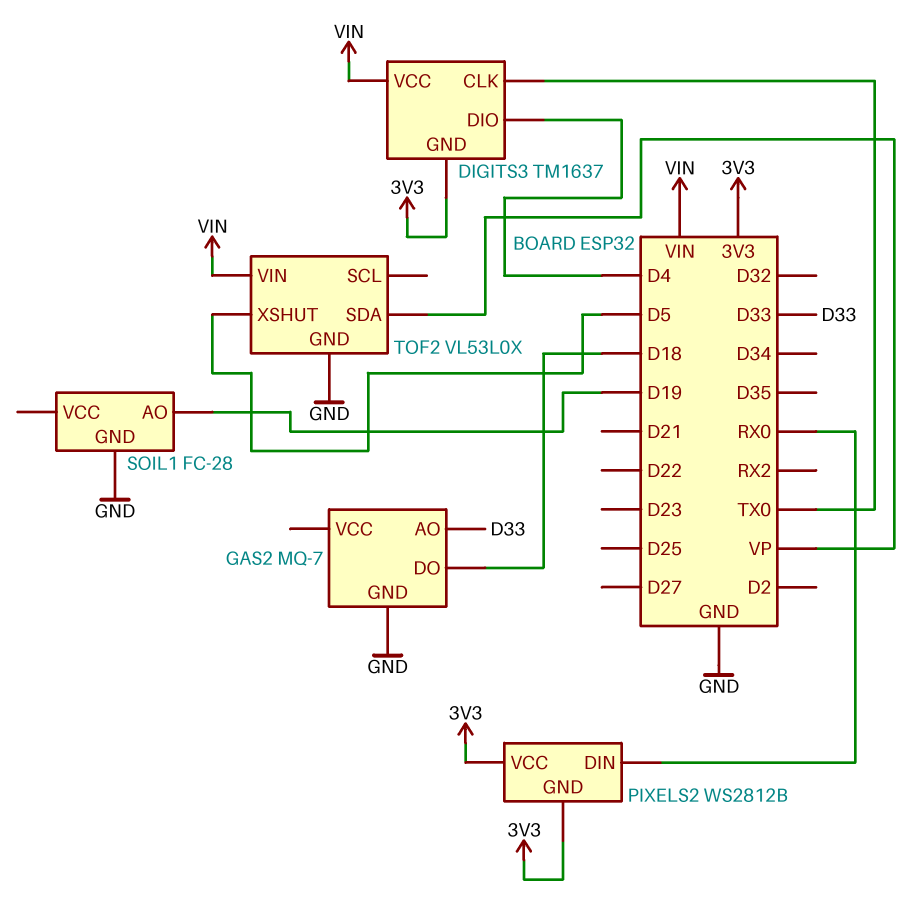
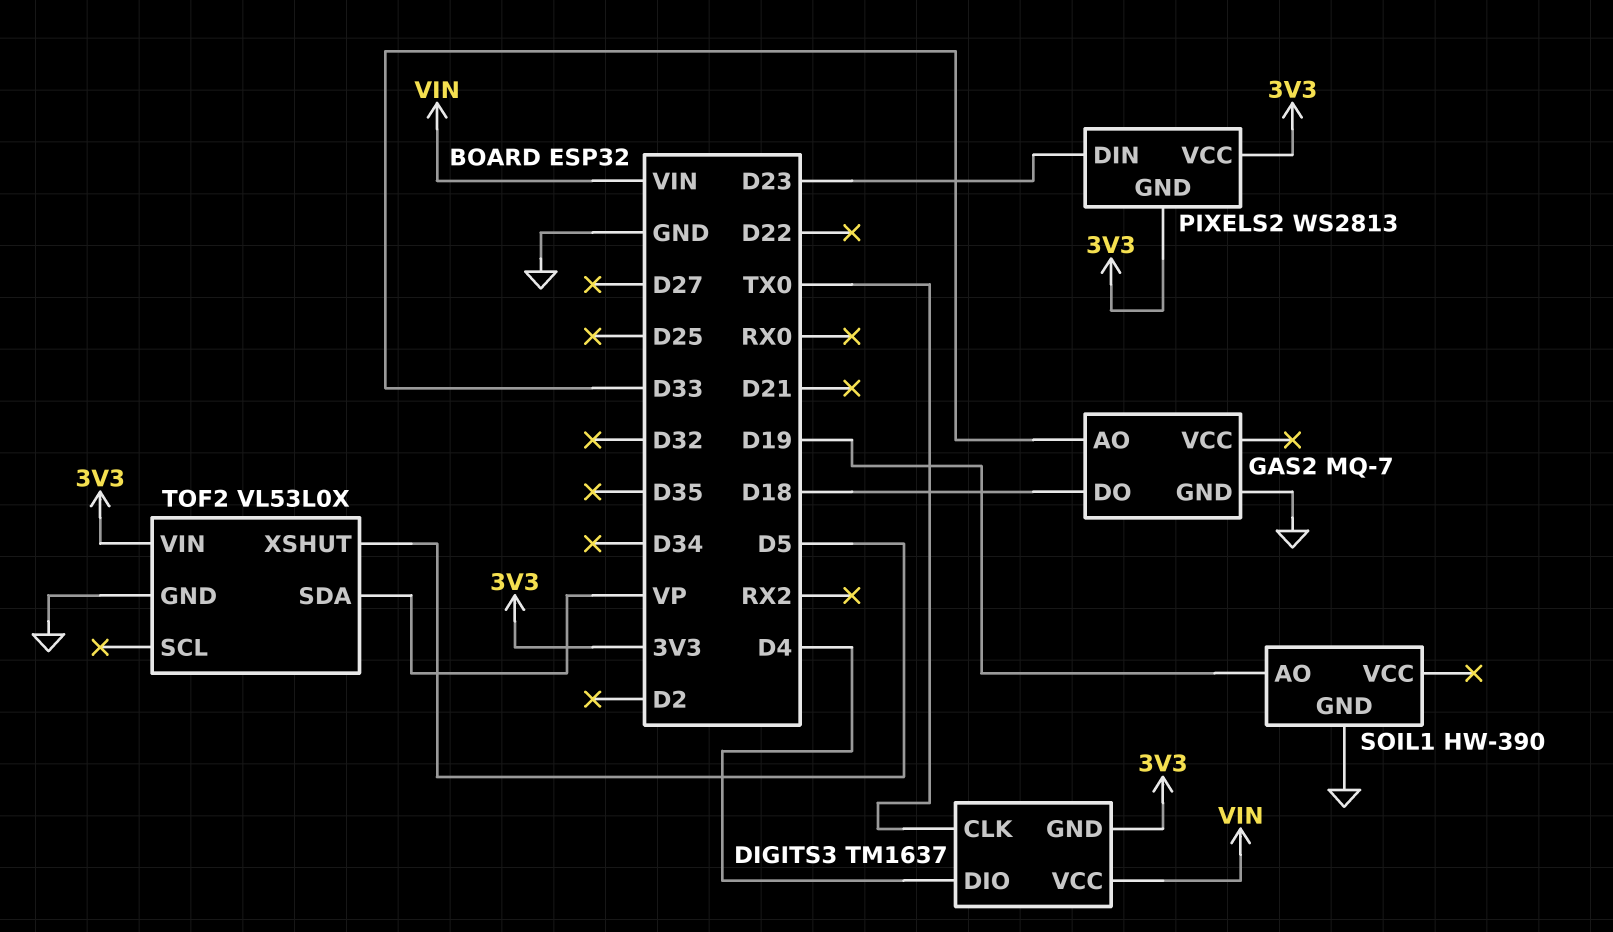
PIXELS2: WS2812B -> WS2813
PIXELS2 pin DIN: RX0 -> D23
SOIL1: FC-28 -> HW-390
TOF2 pin VIN: VIN -> 3V3

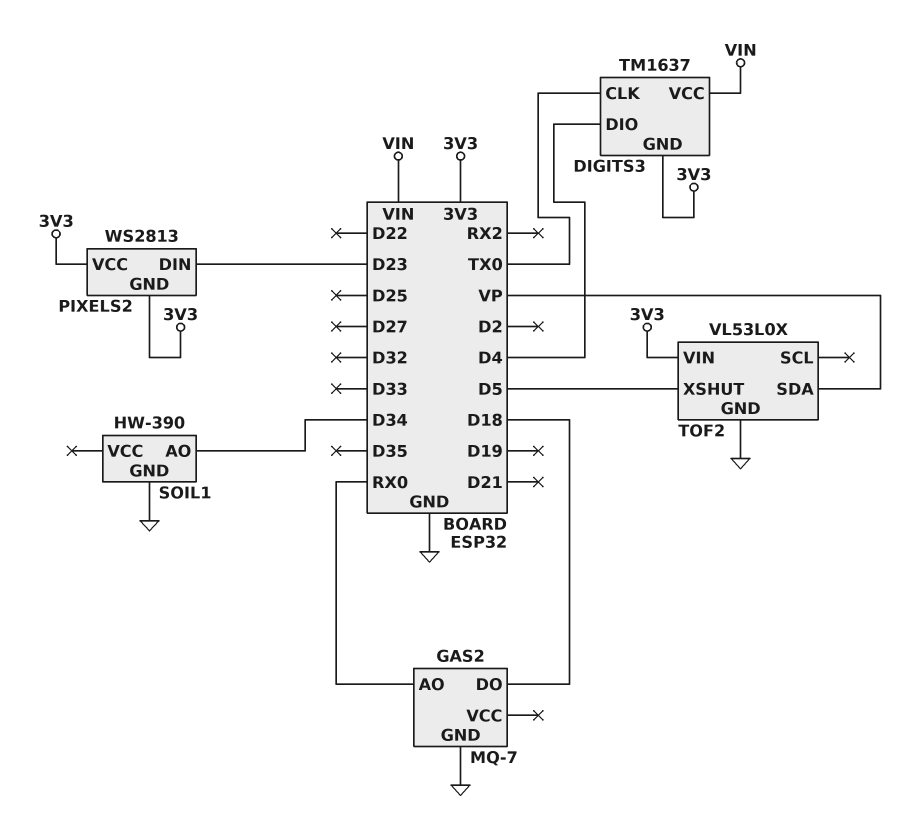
GAS2 pin AO: D33 -> RX0
SOIL1 pin AO: D19 -> D34

